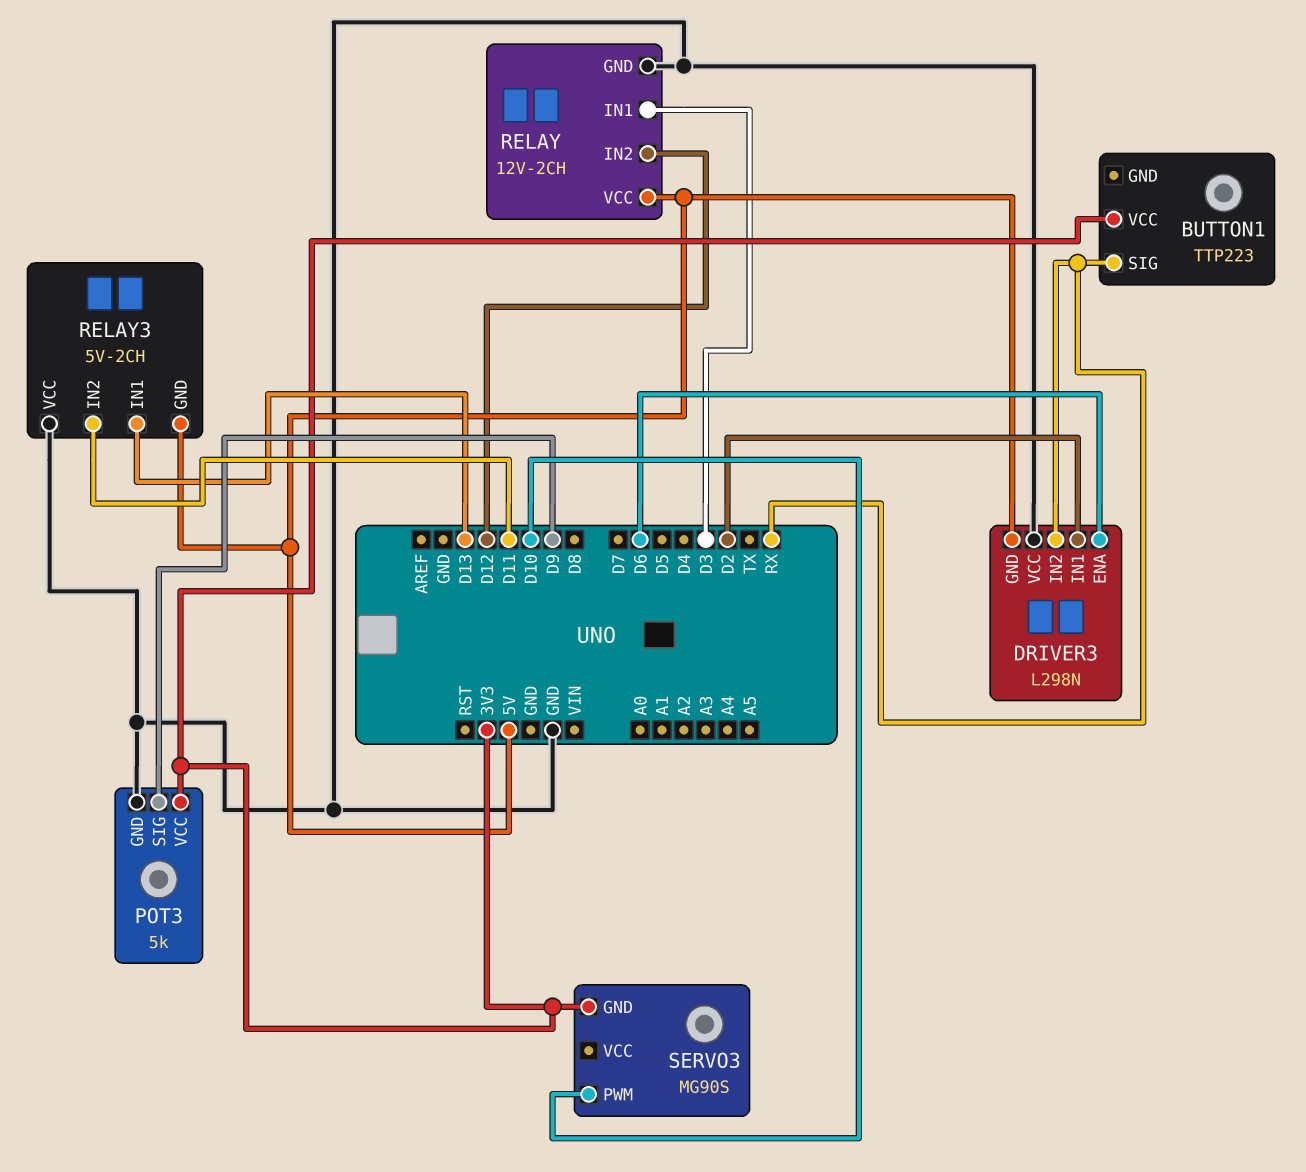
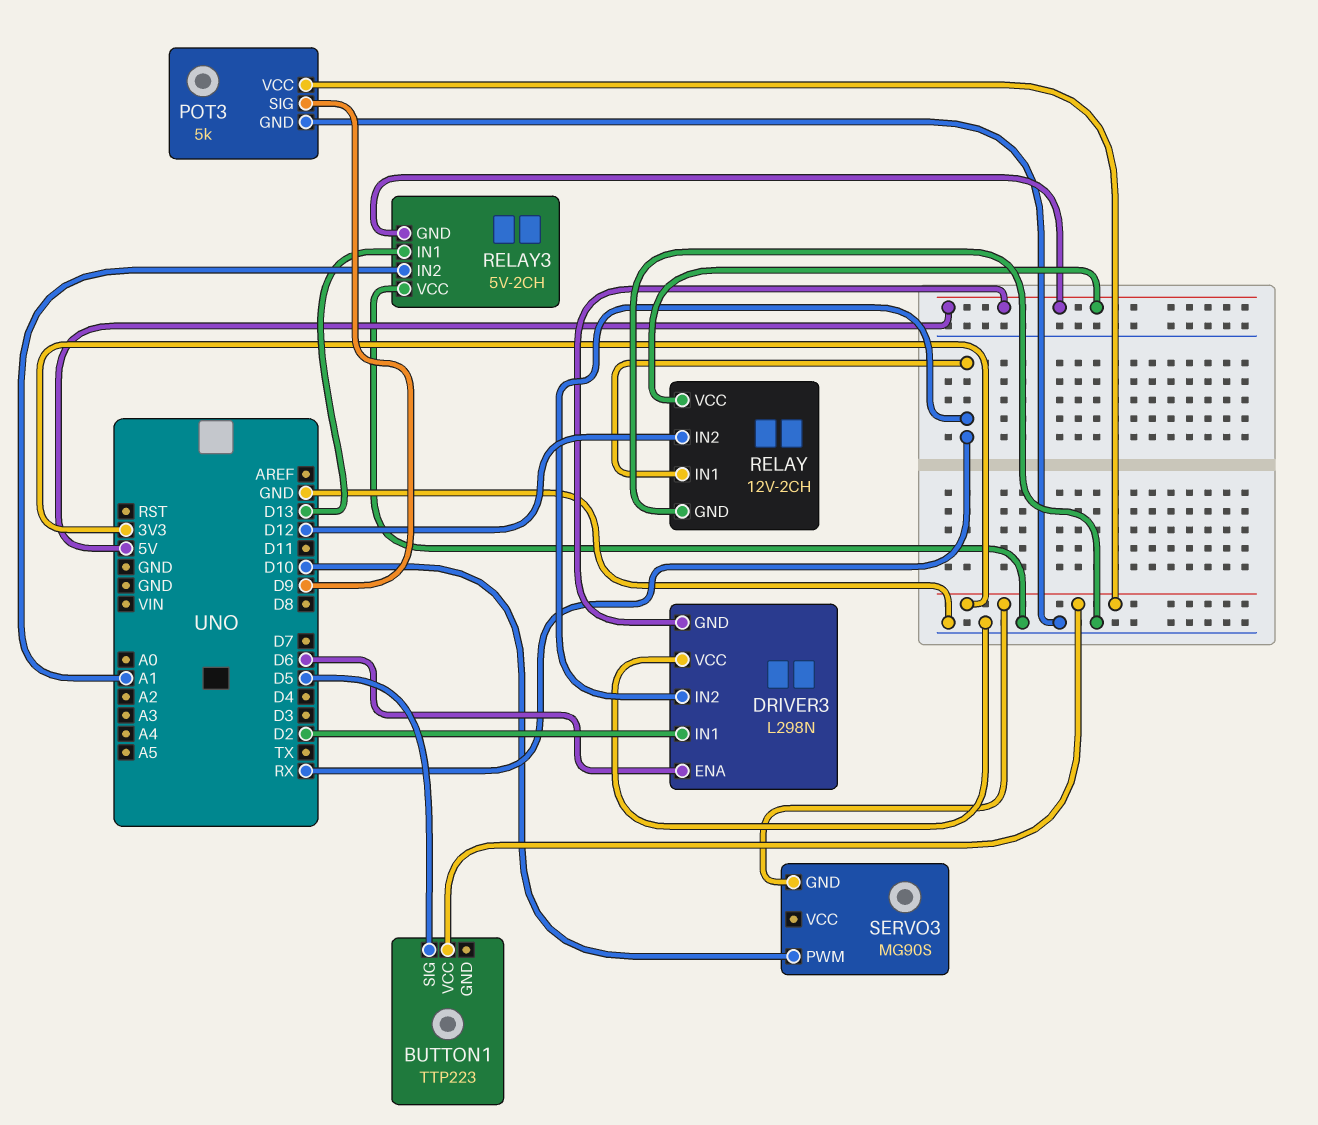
BUTTON1 pin SIG: RX -> D5
RELAY pin IN1: D3 -> RX
RELAY3 pin IN2: D11 -> A1

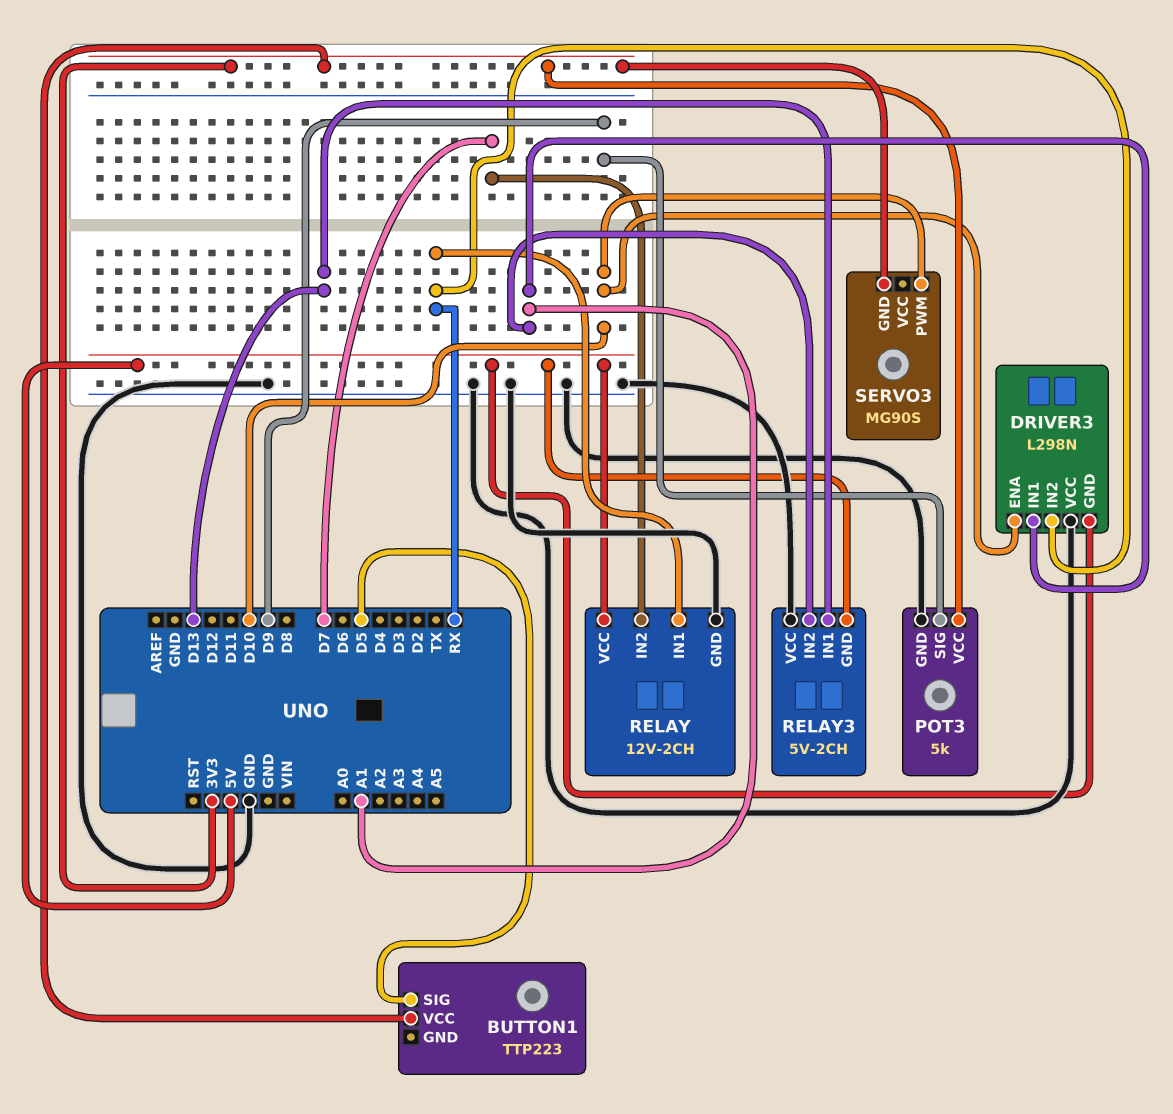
DRIVER3 pin ENA: D6 -> D10
DRIVER3 pin IN1: D2 -> A1
RELAY pin IN2: D12 -> D7

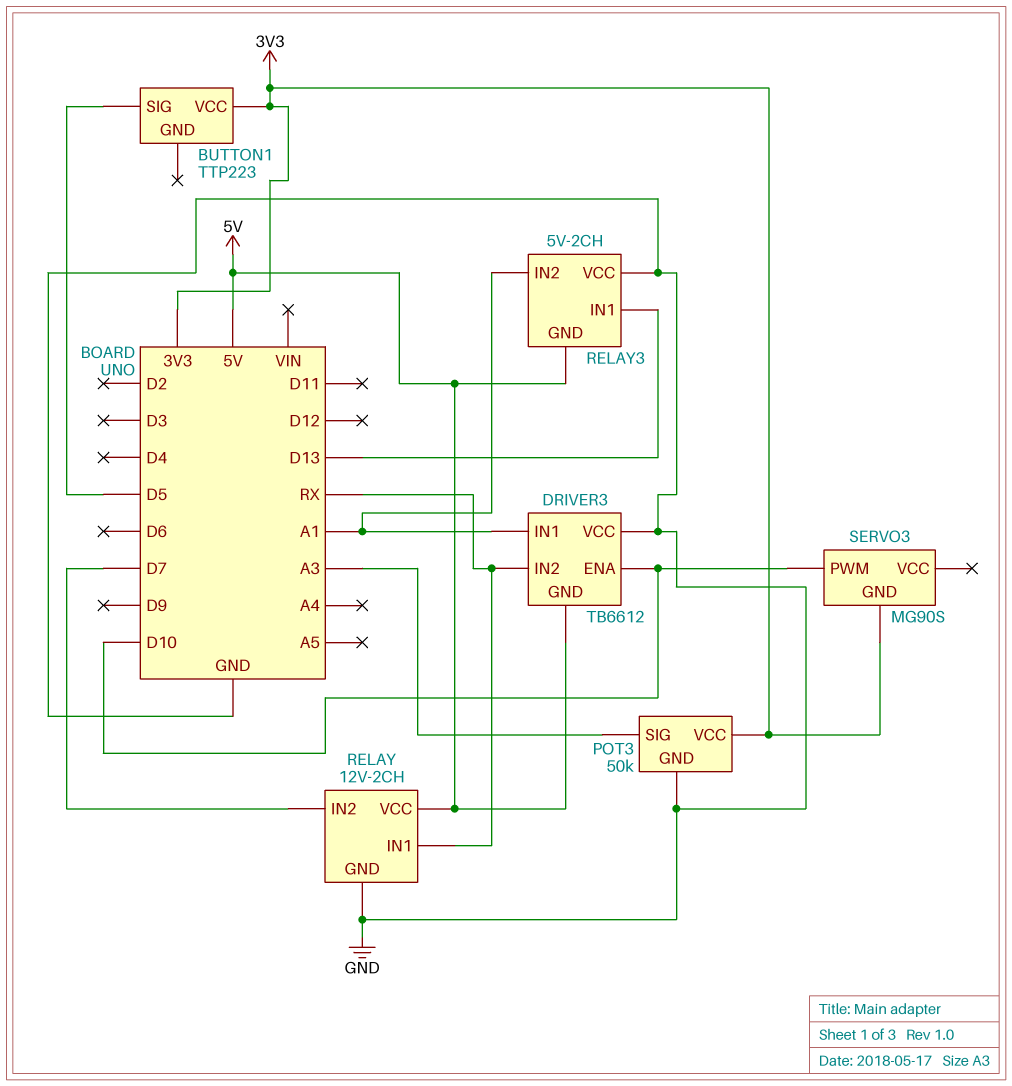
DRIVER3: L298N -> TB6612
POT3: 5k -> 50k
POT3 pin SIG: D9 -> A3

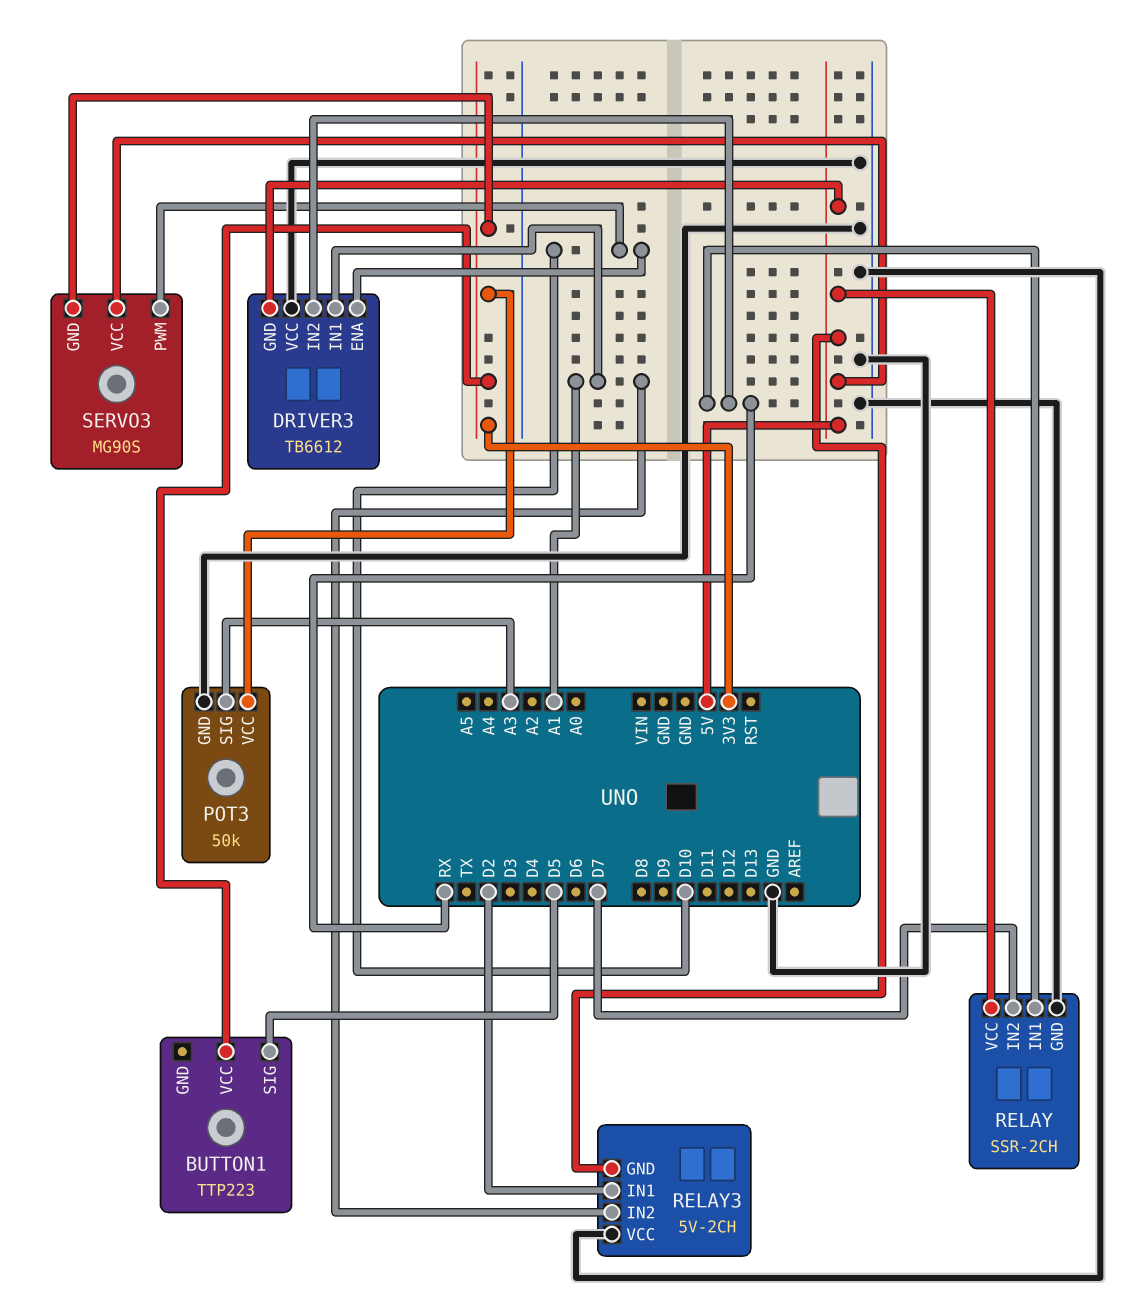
RELAY: 12V-2CH -> SSR-2CH
RELAY3 pin IN1: D13 -> D2
SERVO3 pin VCC: none -> 5V

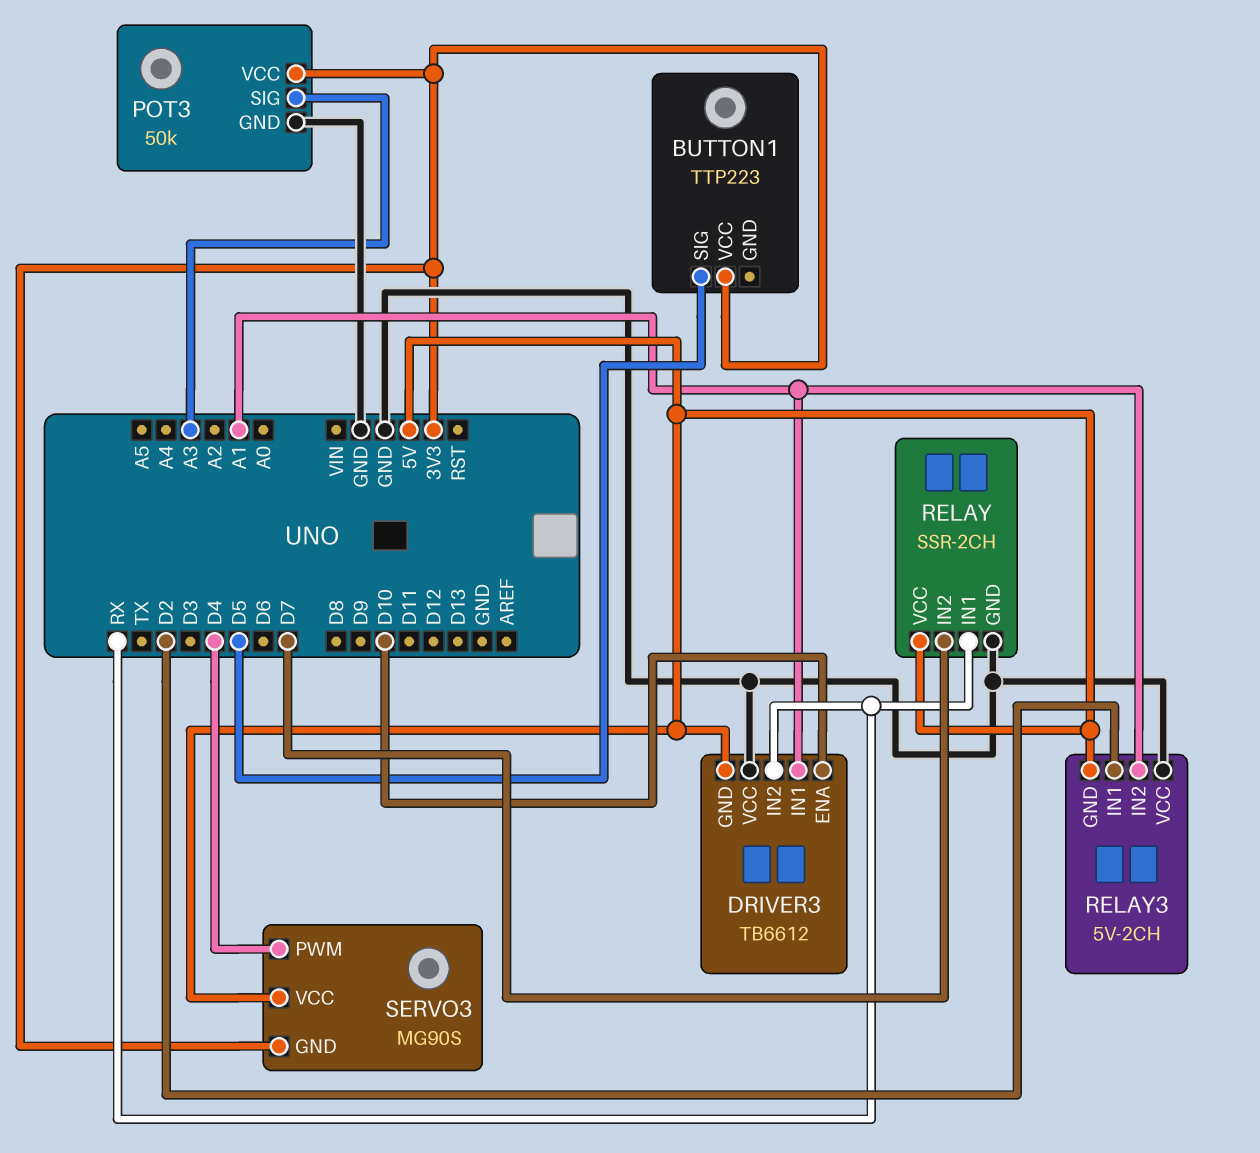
SERVO3 pin PWM: D10 -> D4

